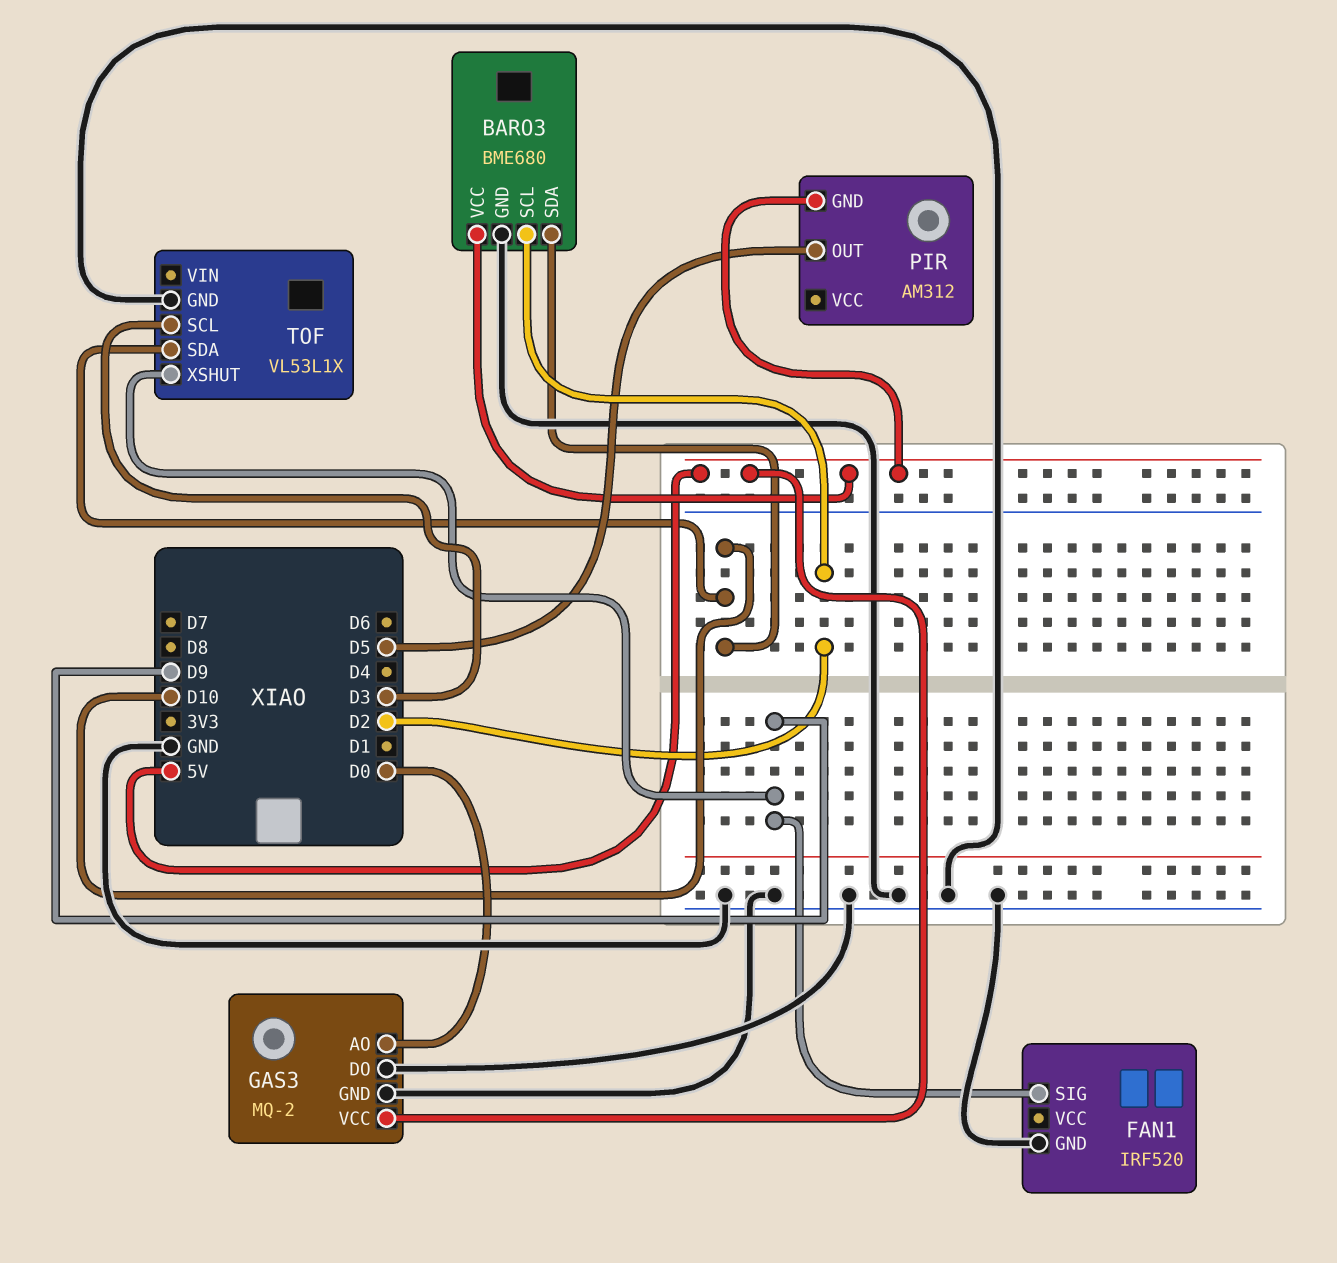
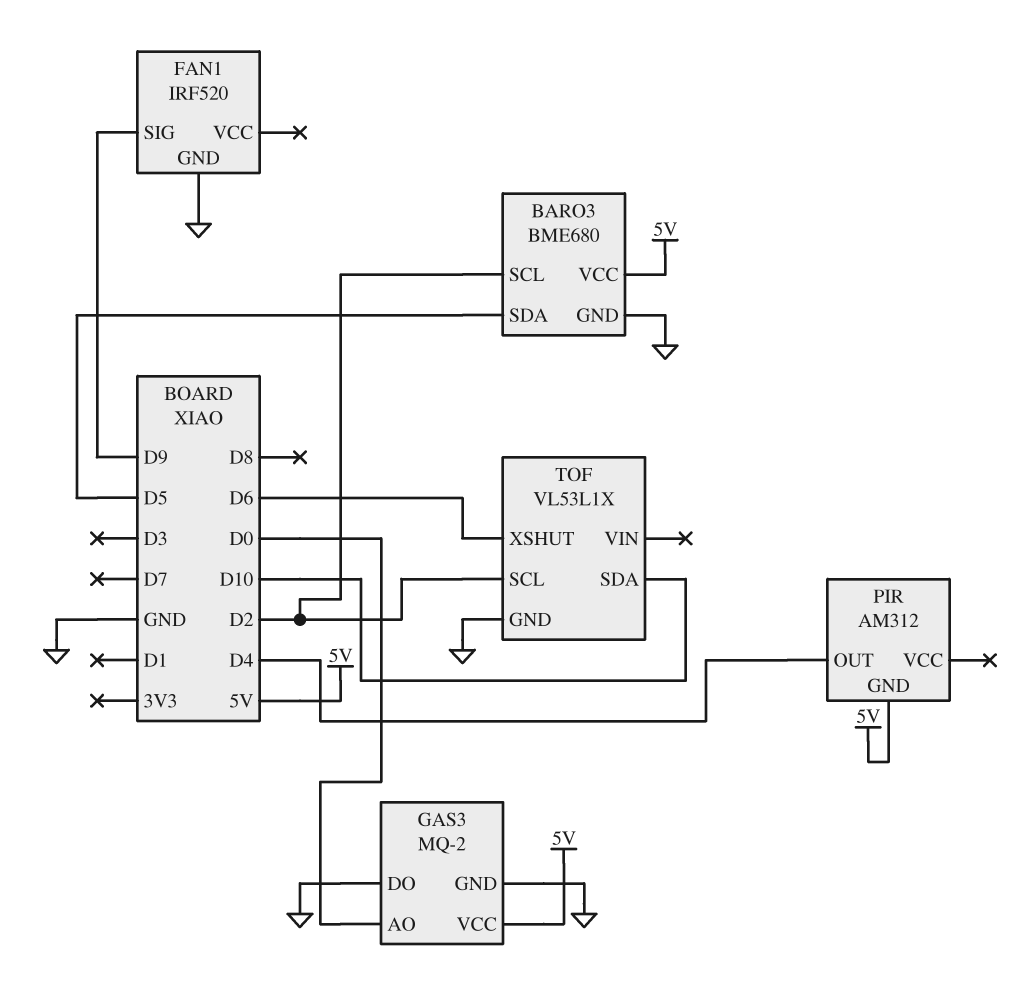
BARO3 pin SDA: D10 -> D5
PIR pin OUT: D5 -> D4
TOF pin SCL: D3 -> D2
TOF pin XSHUT: D9 -> D6

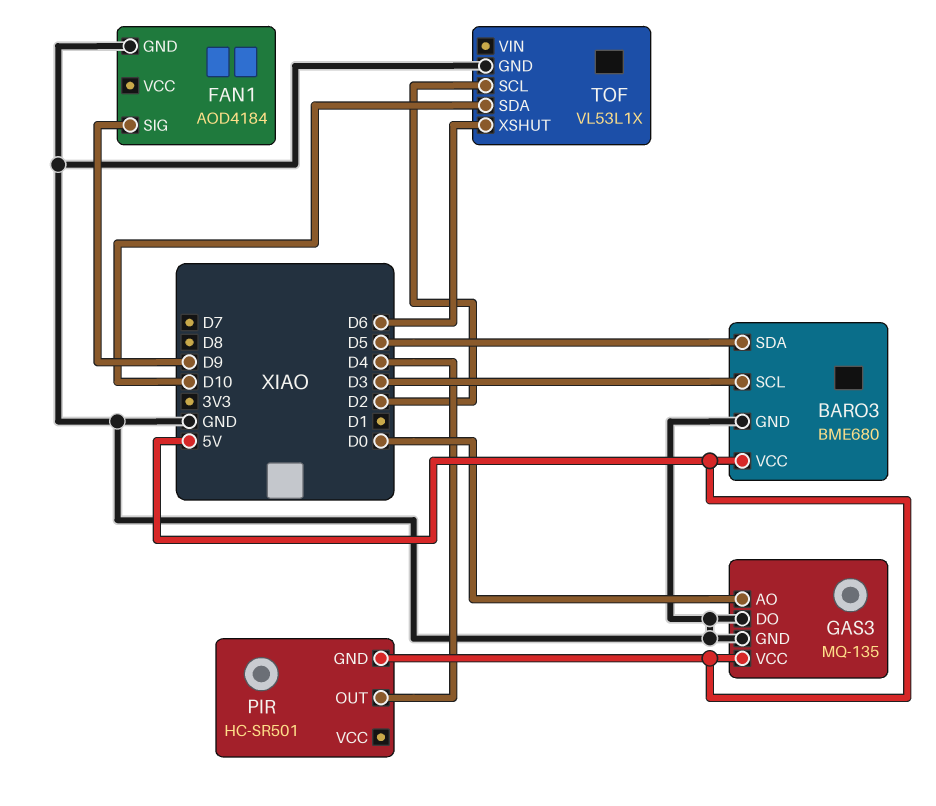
BARO3 pin SCL: D2 -> D3
FAN1: IRF520 -> AOD4184
GAS3: MQ-2 -> MQ-135
PIR: AM312 -> HC-SR501

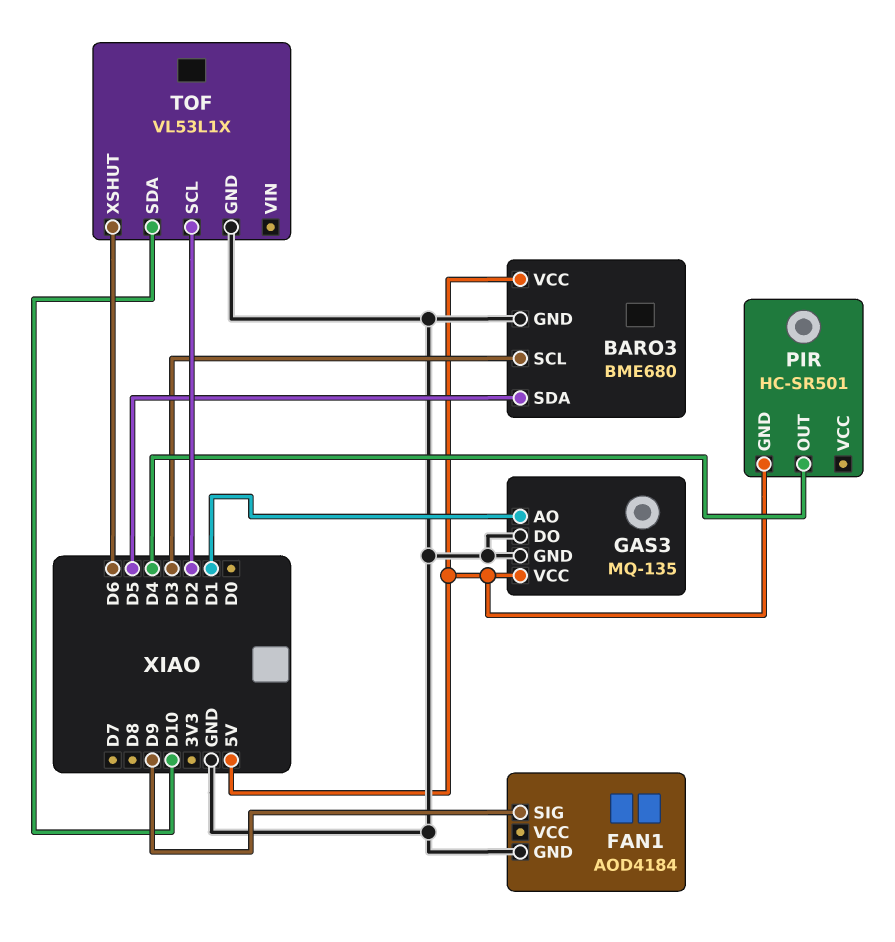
GAS3 pin AO: D0 -> D1

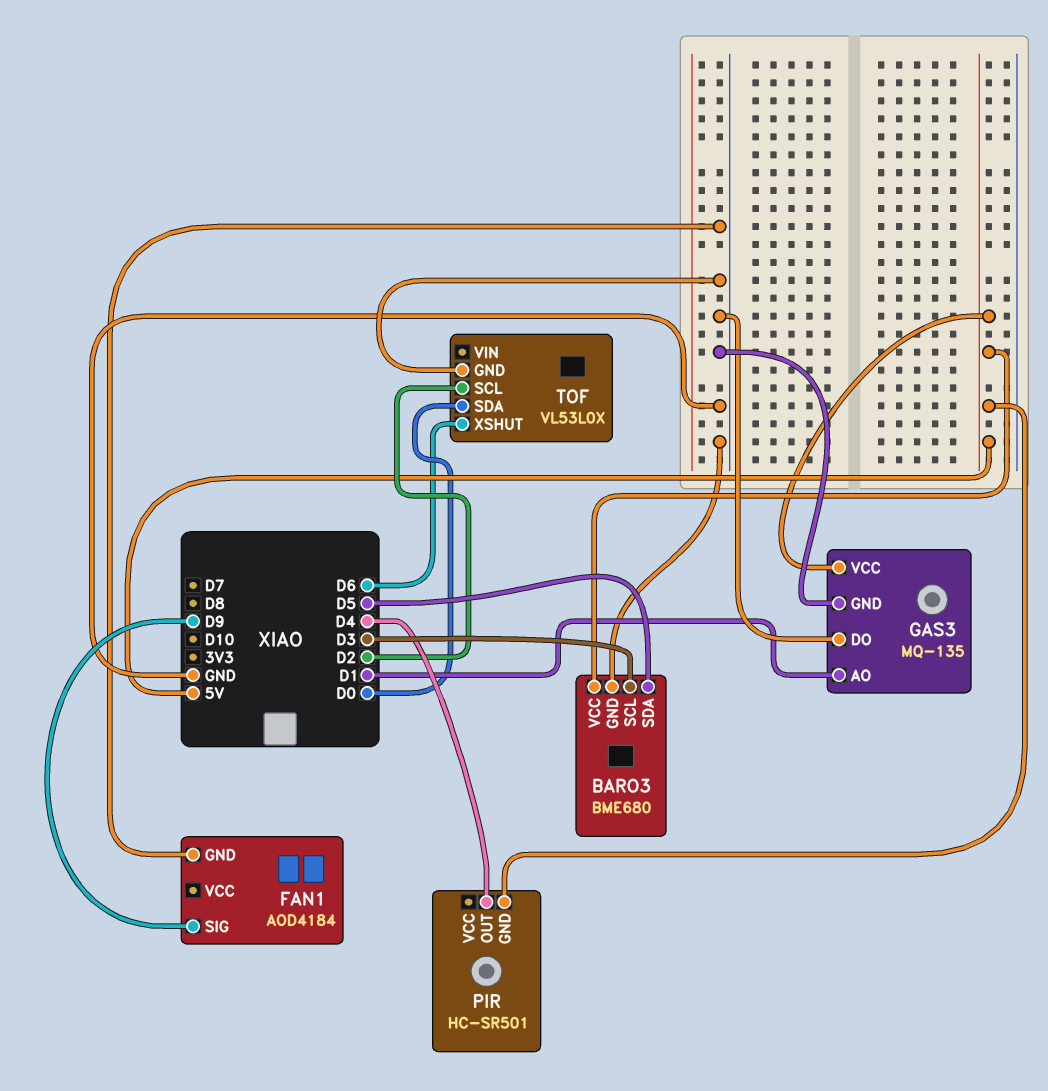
TOF: VL53L1X -> VL53L0X
TOF pin SDA: D10 -> D0

